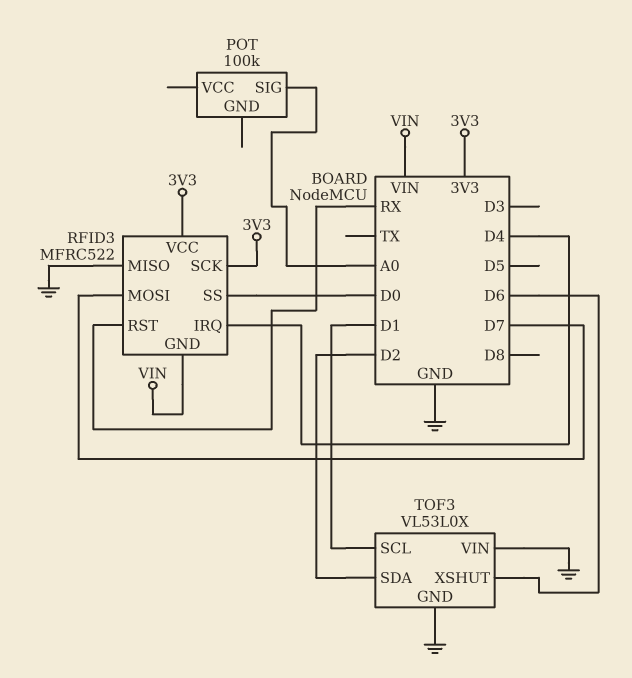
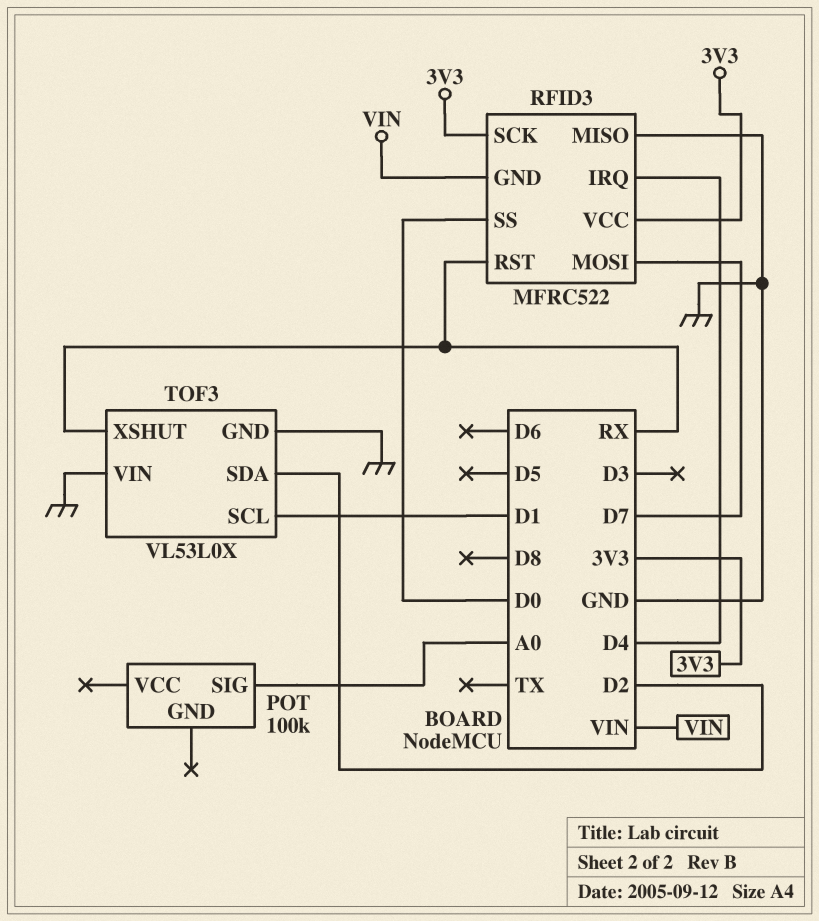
TOF3 pin XSHUT: D6 -> RX

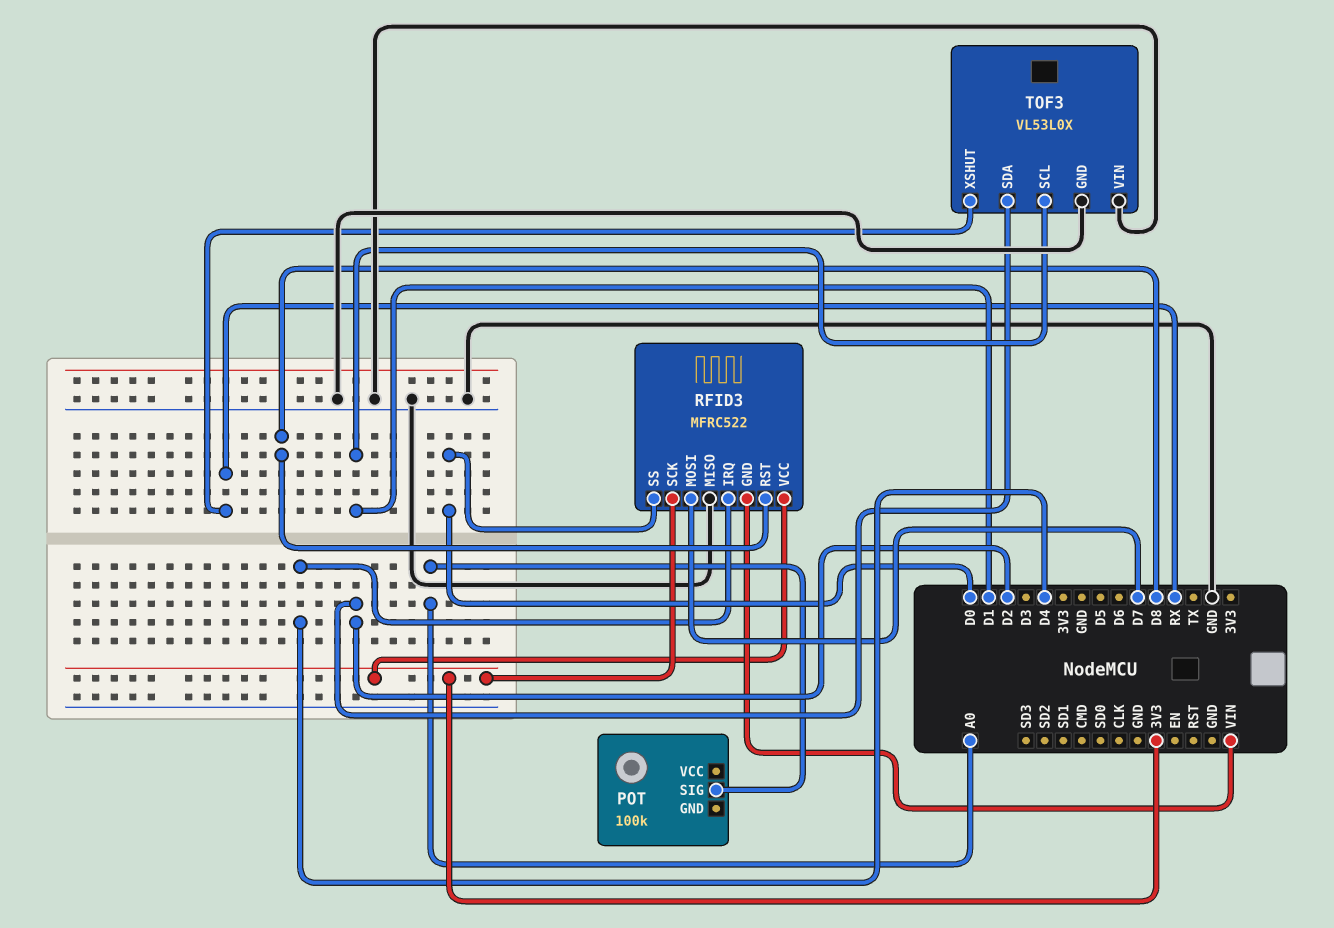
RFID3 pin RST: RX -> D8

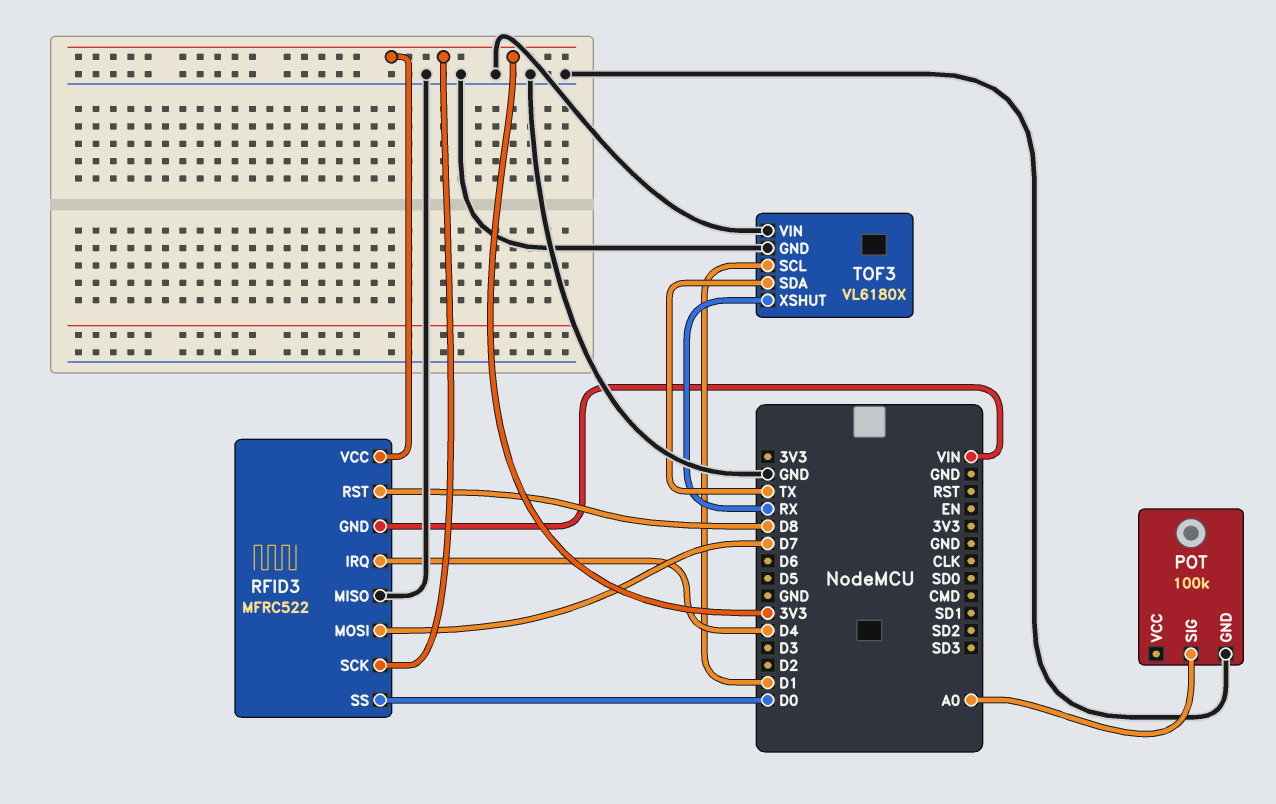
POT pin GND: none -> GND
TOF3: VL53L0X -> VL6180X
TOF3 pin SDA: D2 -> TX

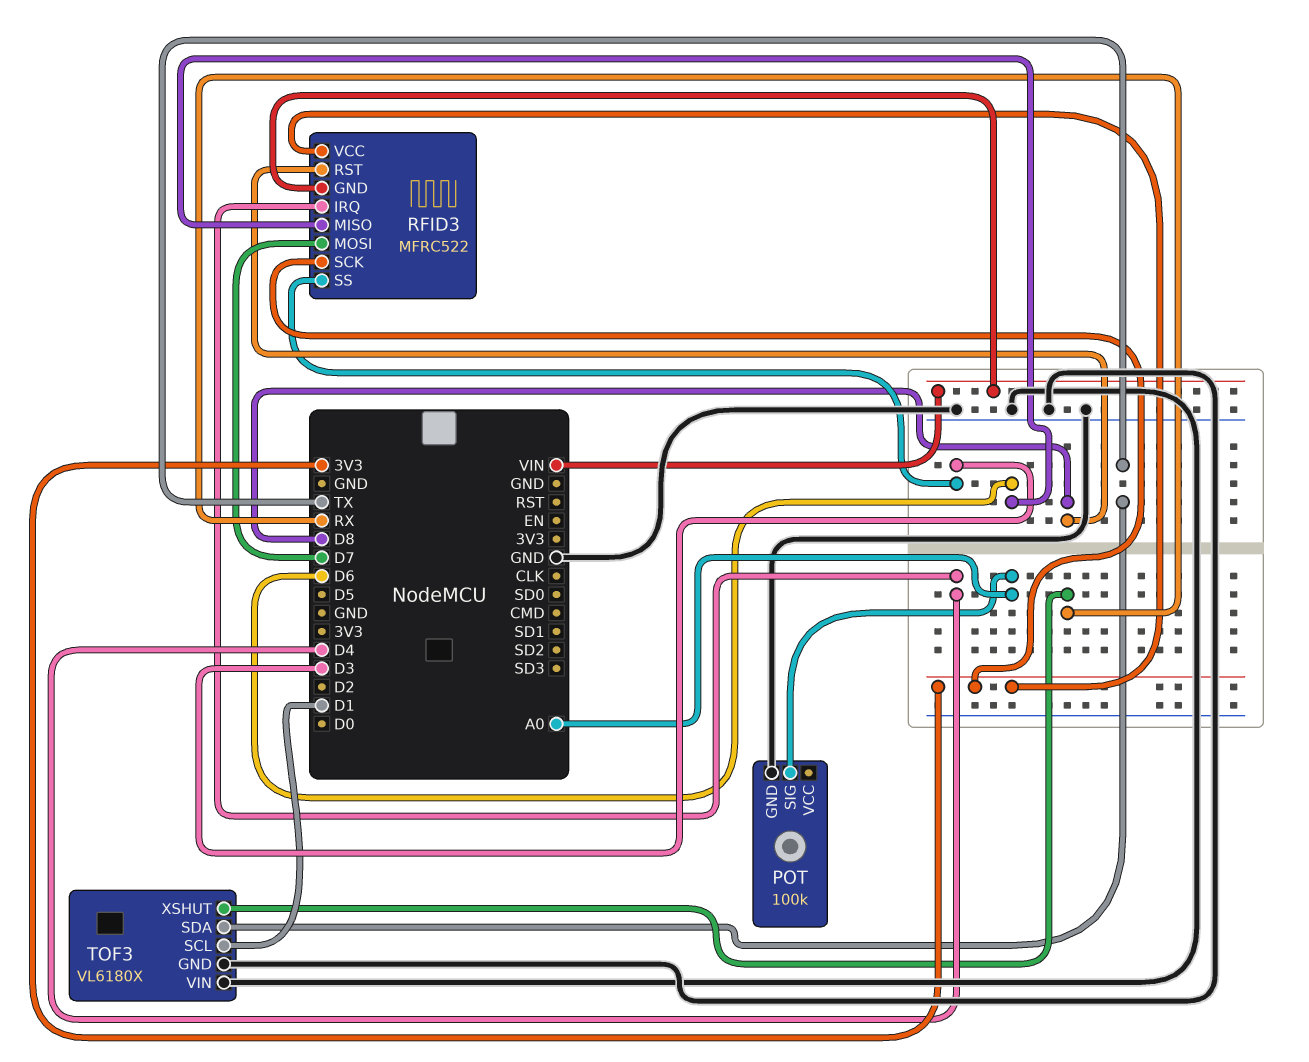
RFID3 pin MISO: GND -> D6
RFID3 pin SS: D0 -> D3

